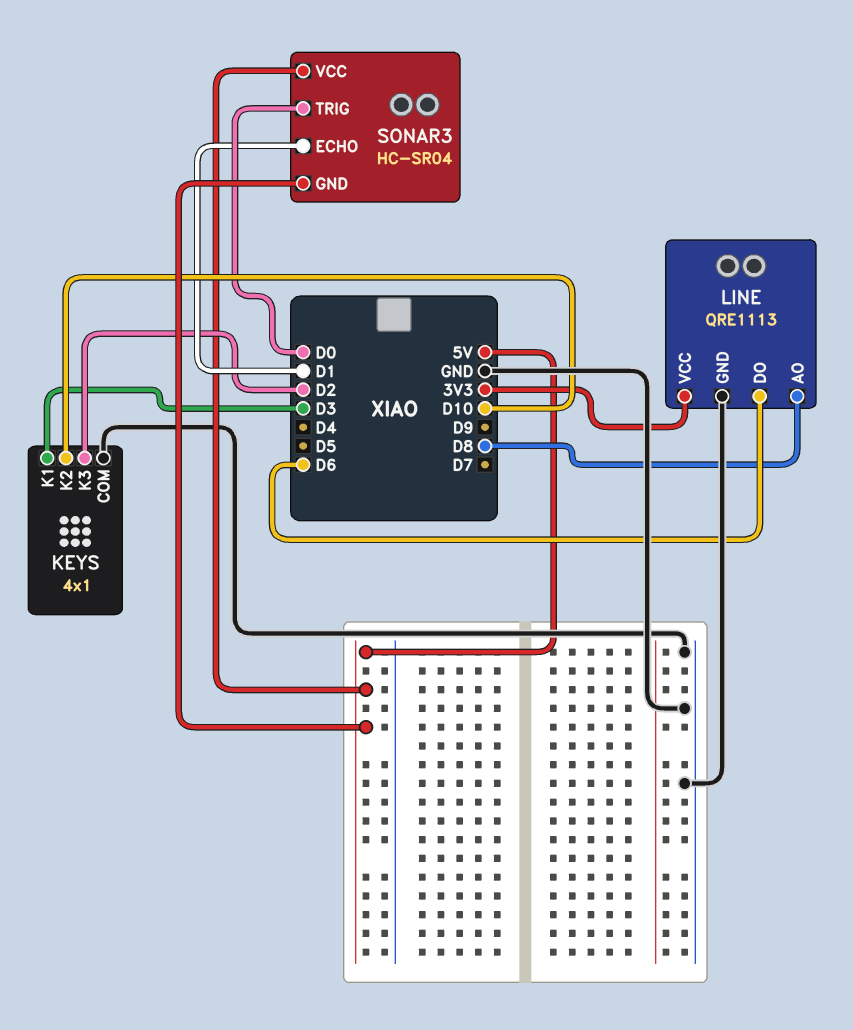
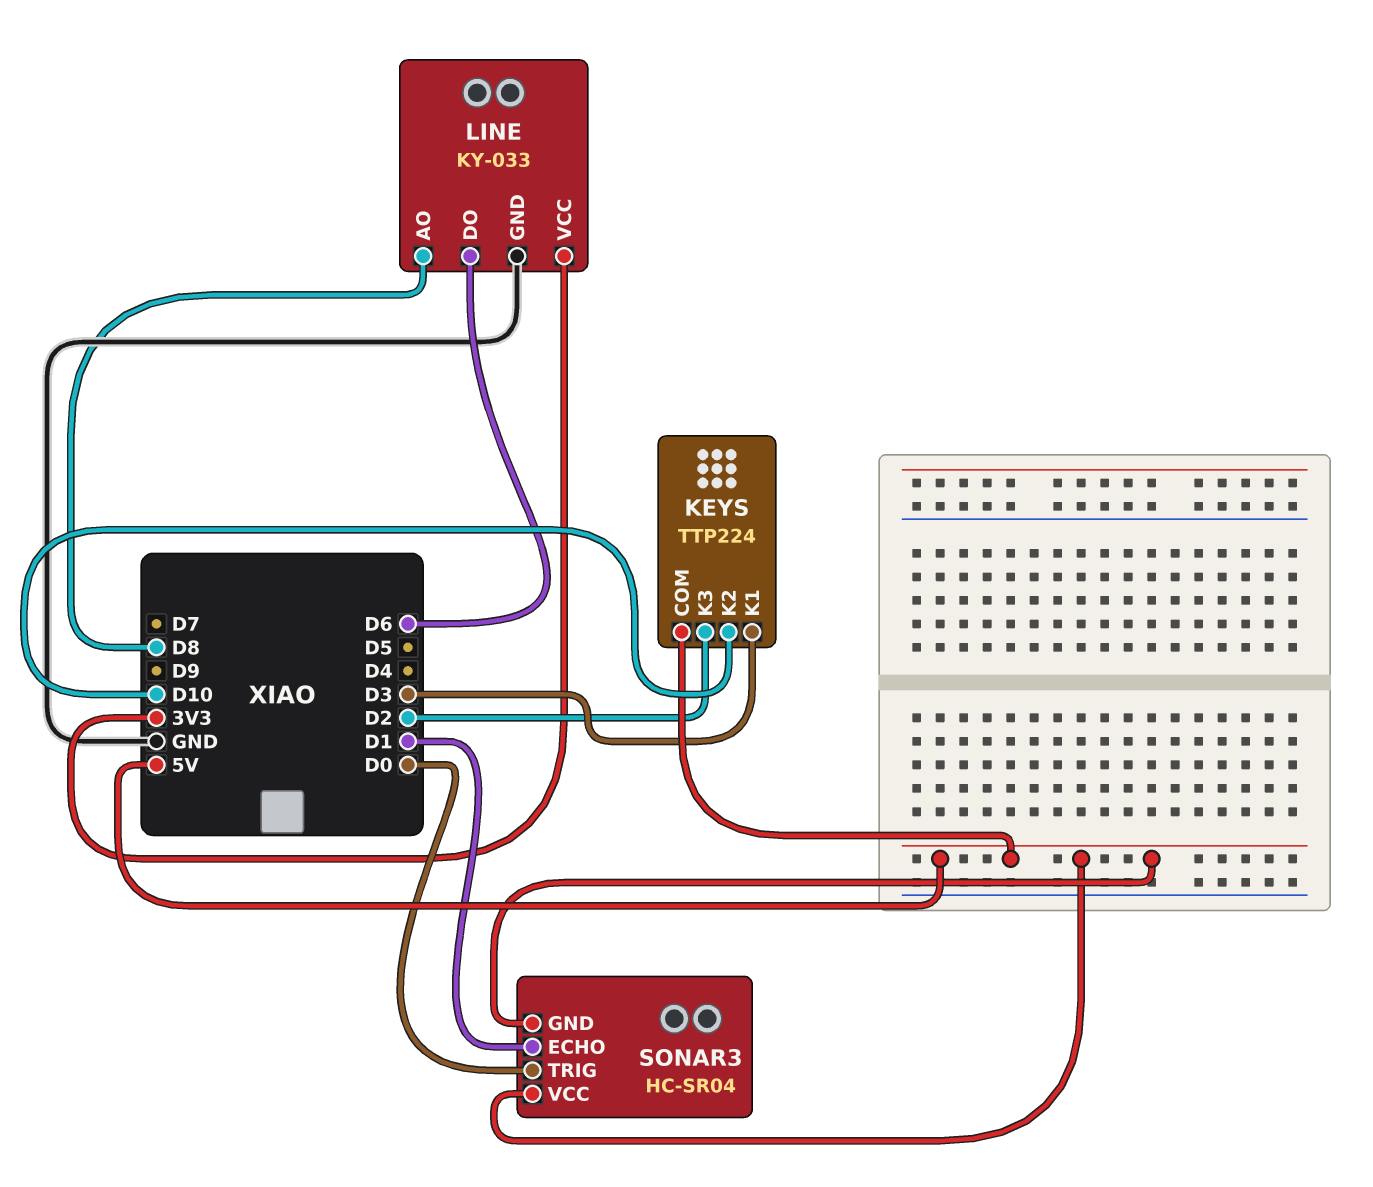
KEYS: 4x1 -> TTP224
KEYS pin COM: GND -> 5V
LINE: QRE1113 -> KY-033

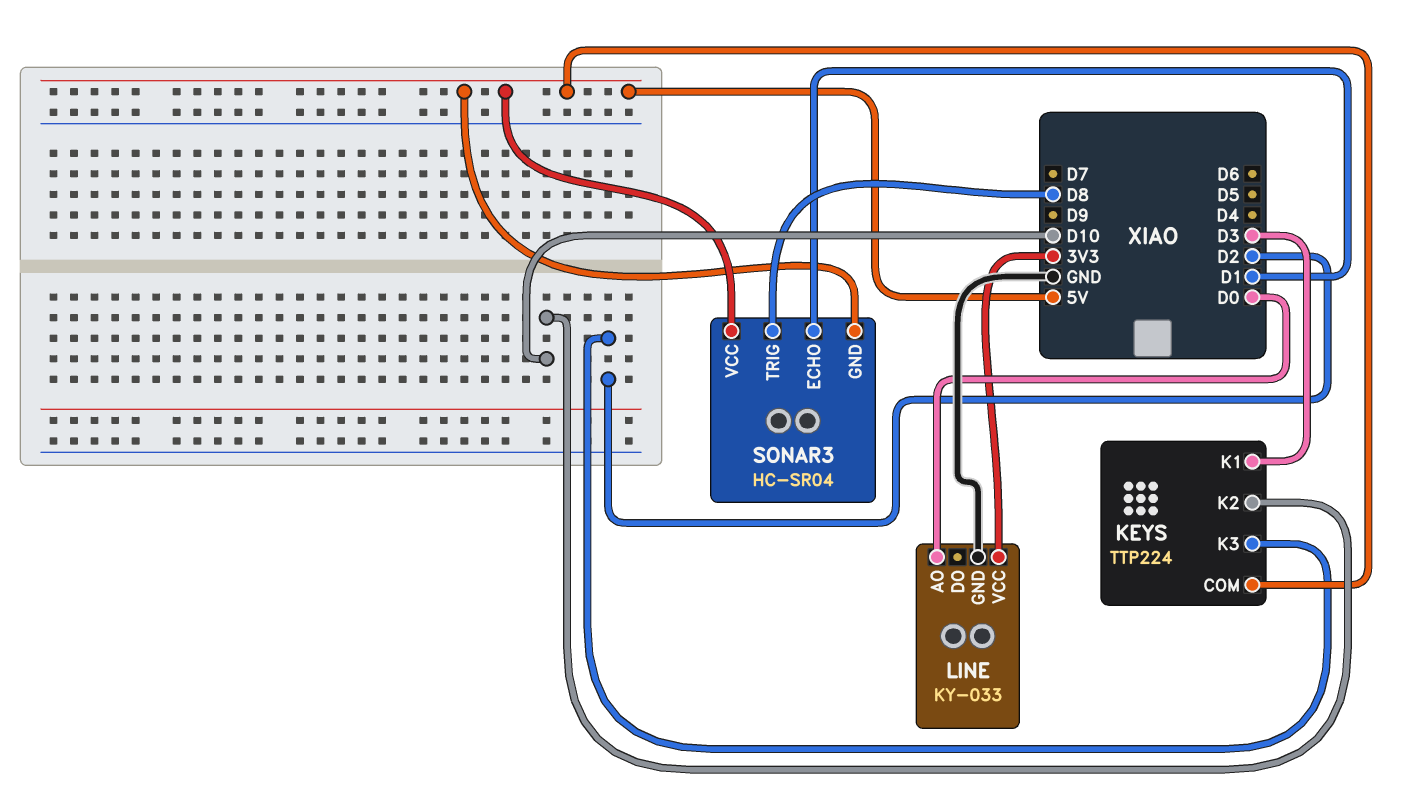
LINE pin AO: D8 -> D0
LINE pin DO: D6 -> none
SONAR3 pin TRIG: D0 -> D8

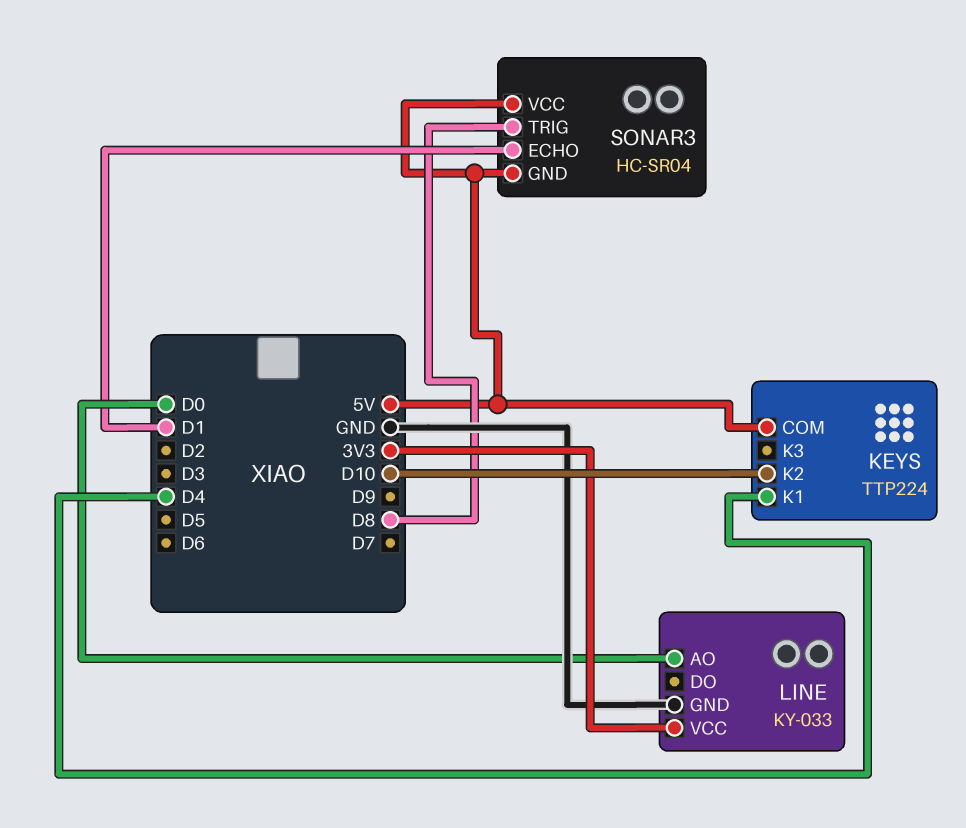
KEYS pin K1: D3 -> D4
KEYS pin K3: D2 -> none

